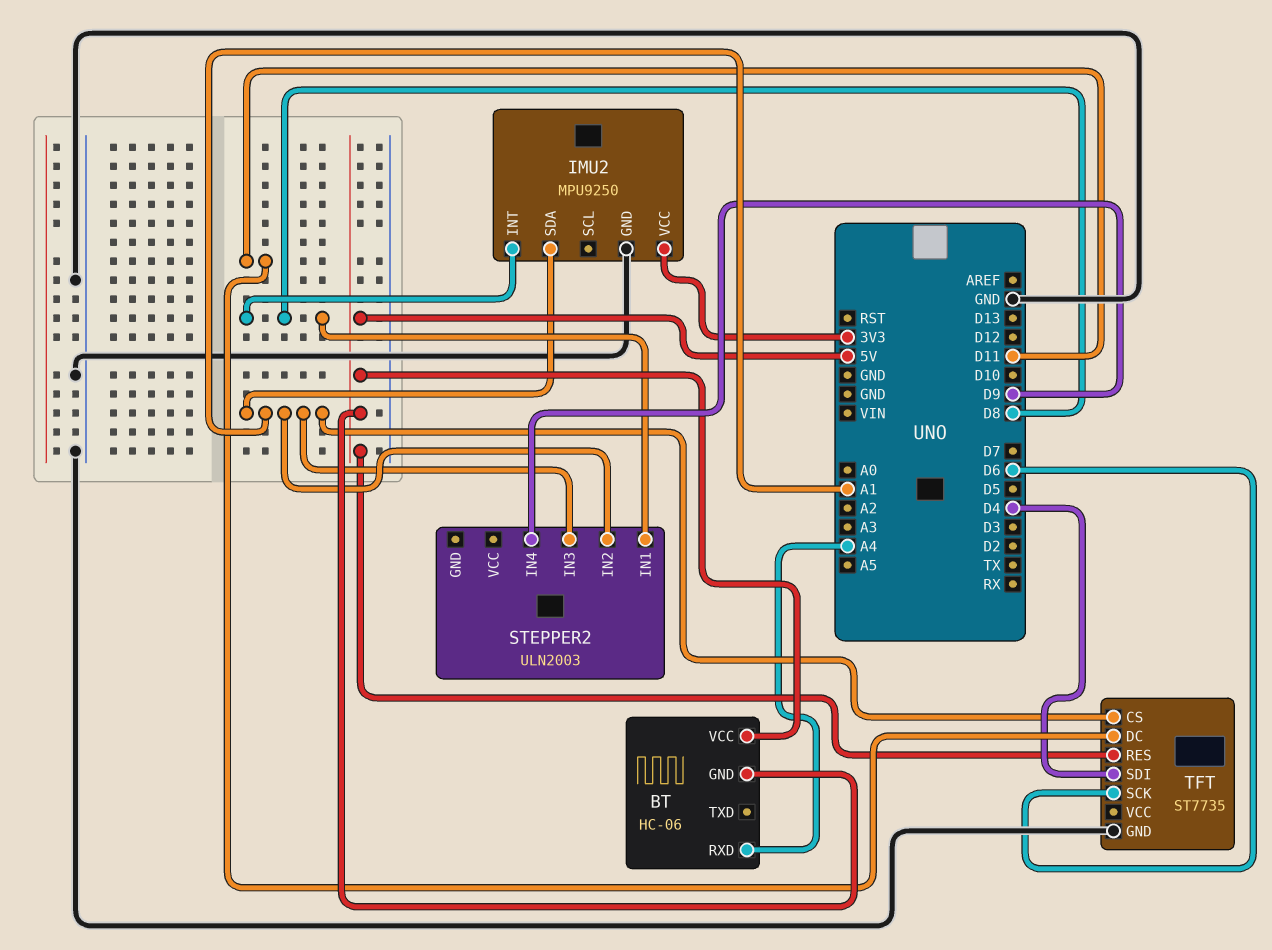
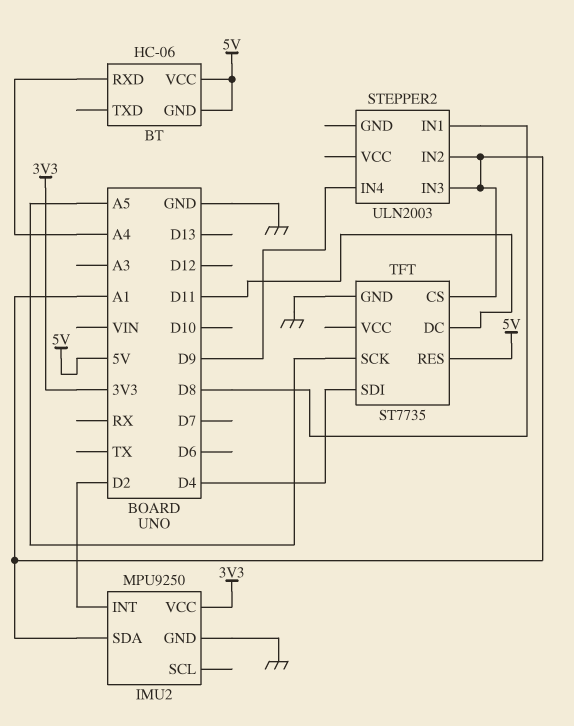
IMU2 pin INT: D8 -> D2
TFT pin SCK: D6 -> A5

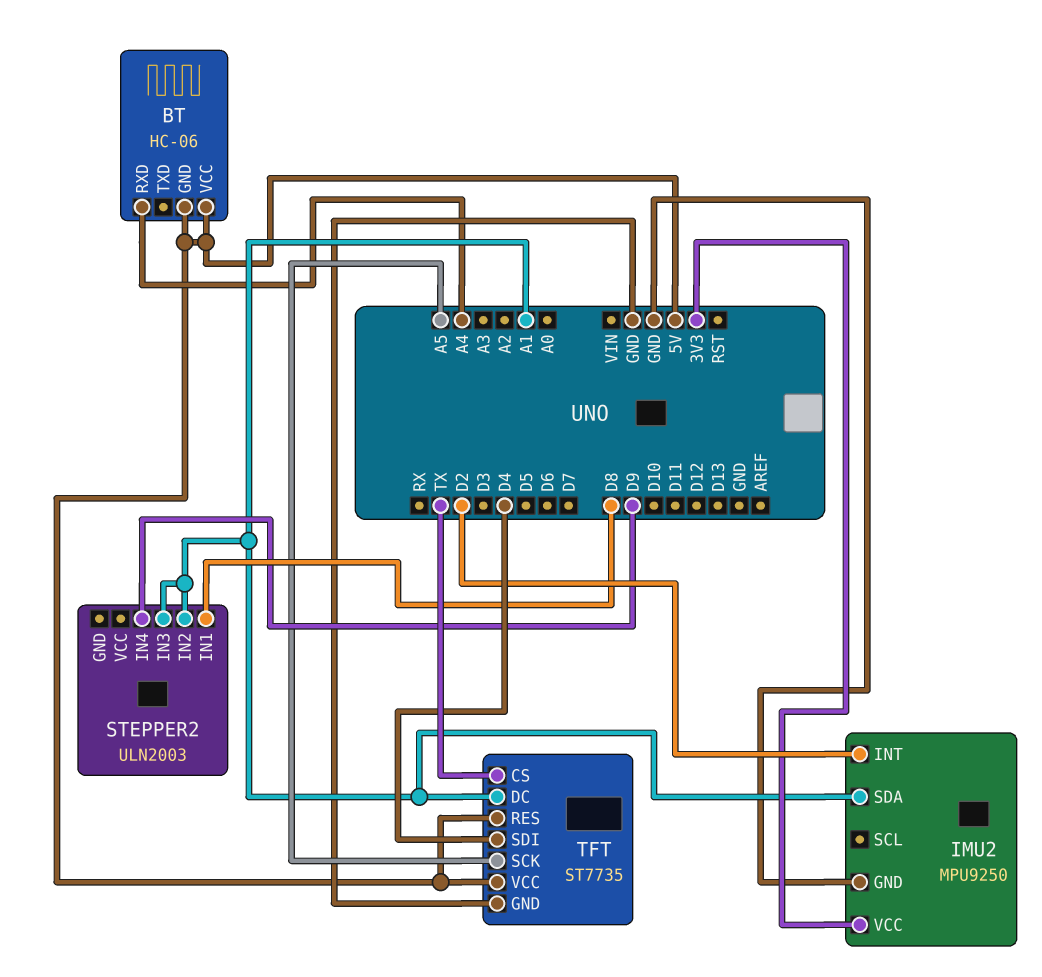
TFT pin CS: A1 -> TX
TFT pin DC: D11 -> A1
TFT pin VCC: none -> 5V

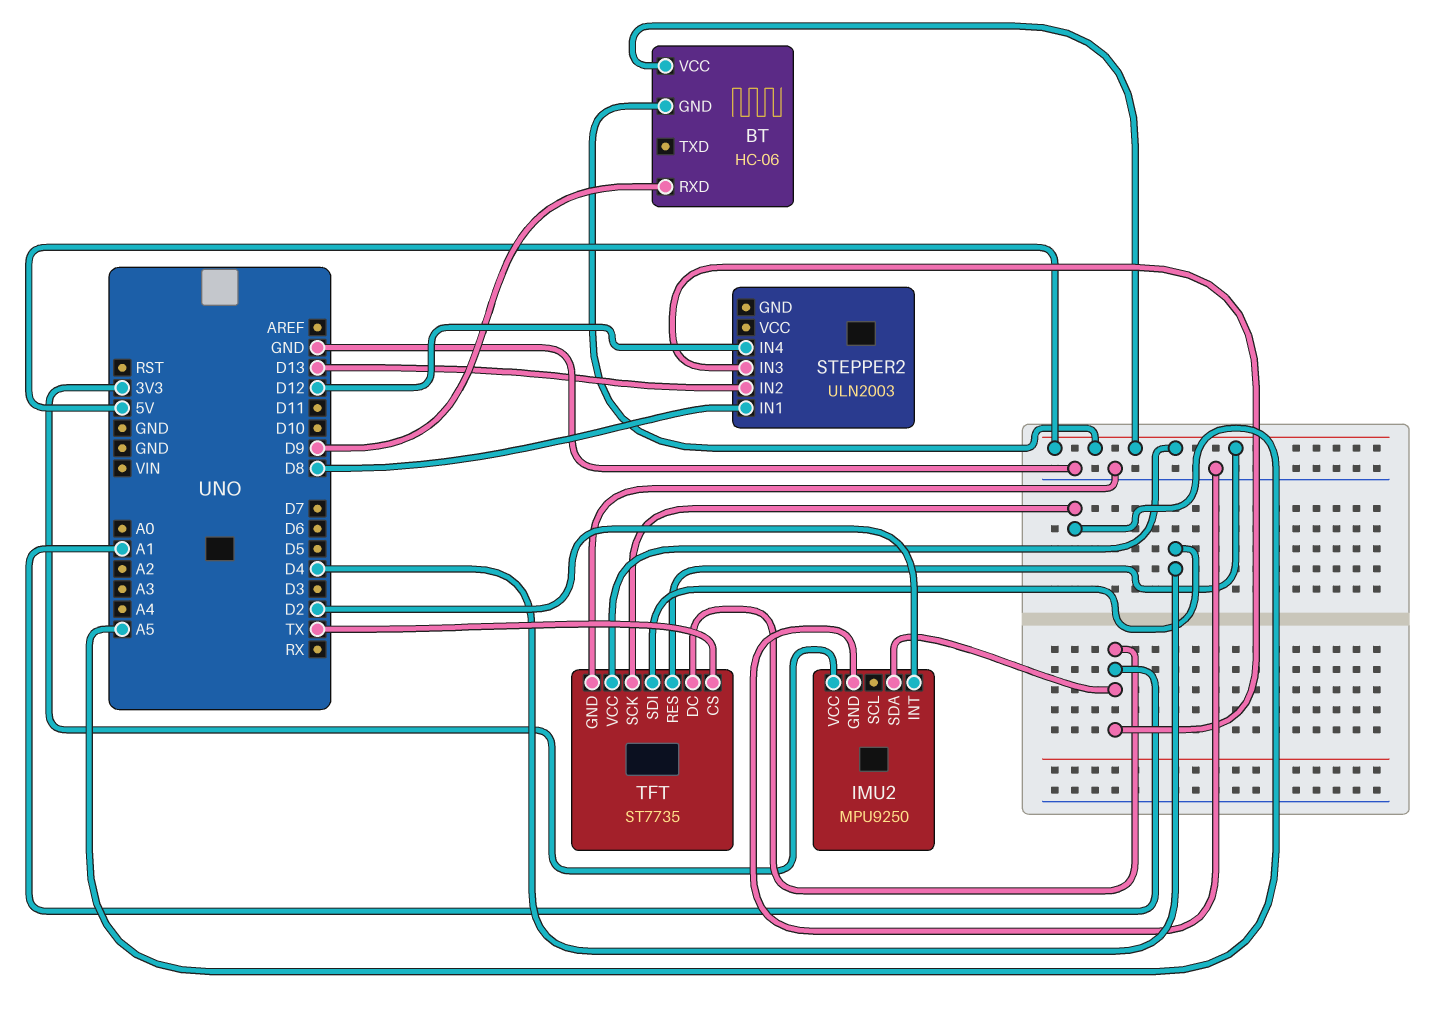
BT pin RXD: A4 -> D9
STEPPER2 pin IN2: A1 -> D13
STEPPER2 pin IN4: D9 -> D12

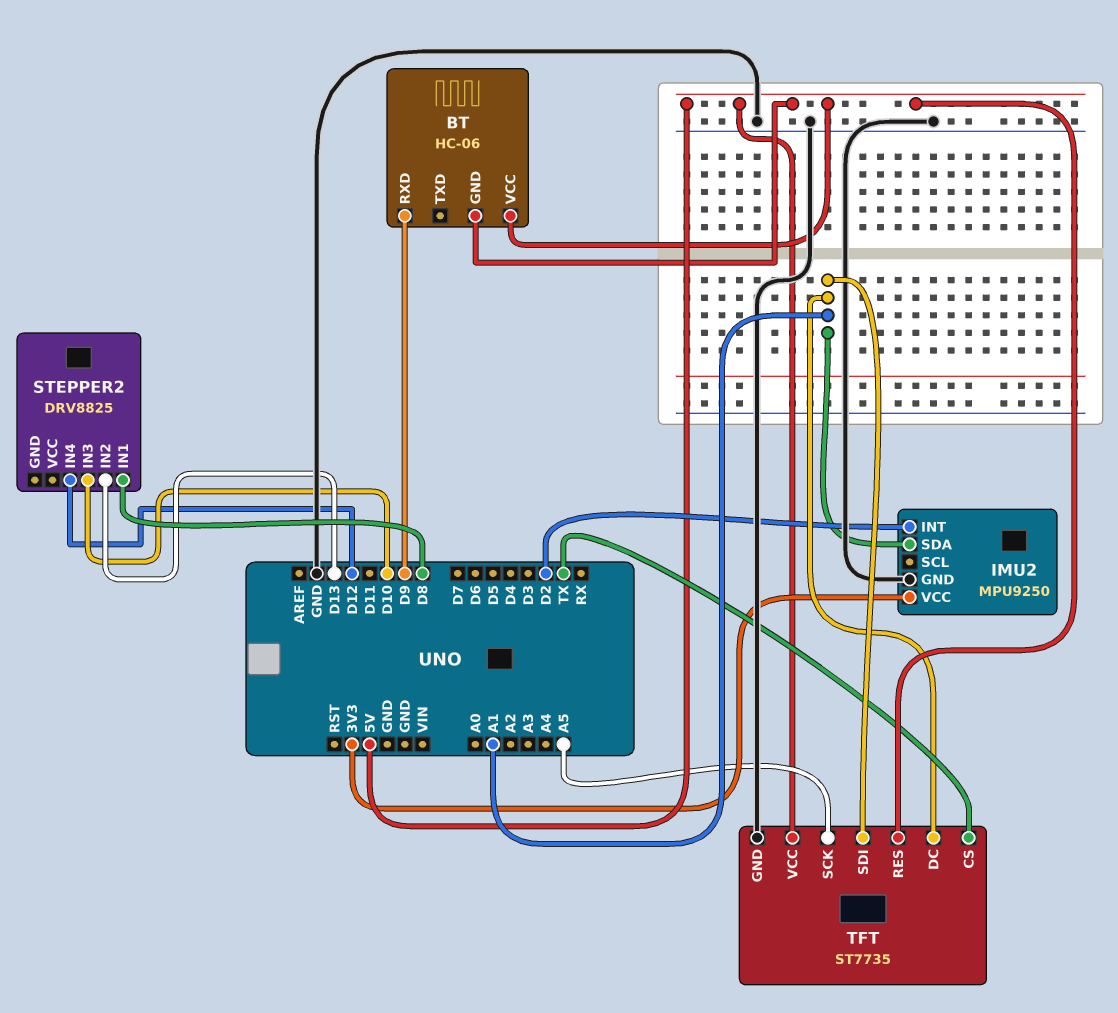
STEPPER2: ULN2003 -> DRV8825
STEPPER2 pin IN3: A1 -> D10
TFT pin SDI: D4 -> A1

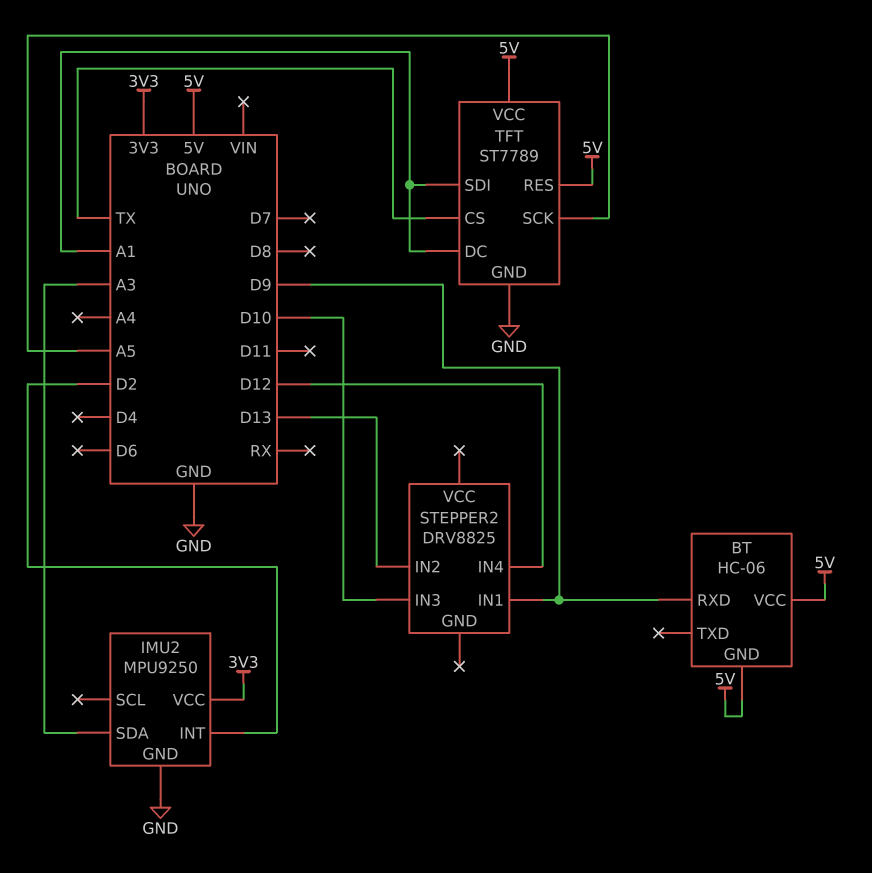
IMU2 pin SDA: A1 -> A3
STEPPER2 pin IN1: D8 -> D9
TFT: ST7735 -> ST7789

